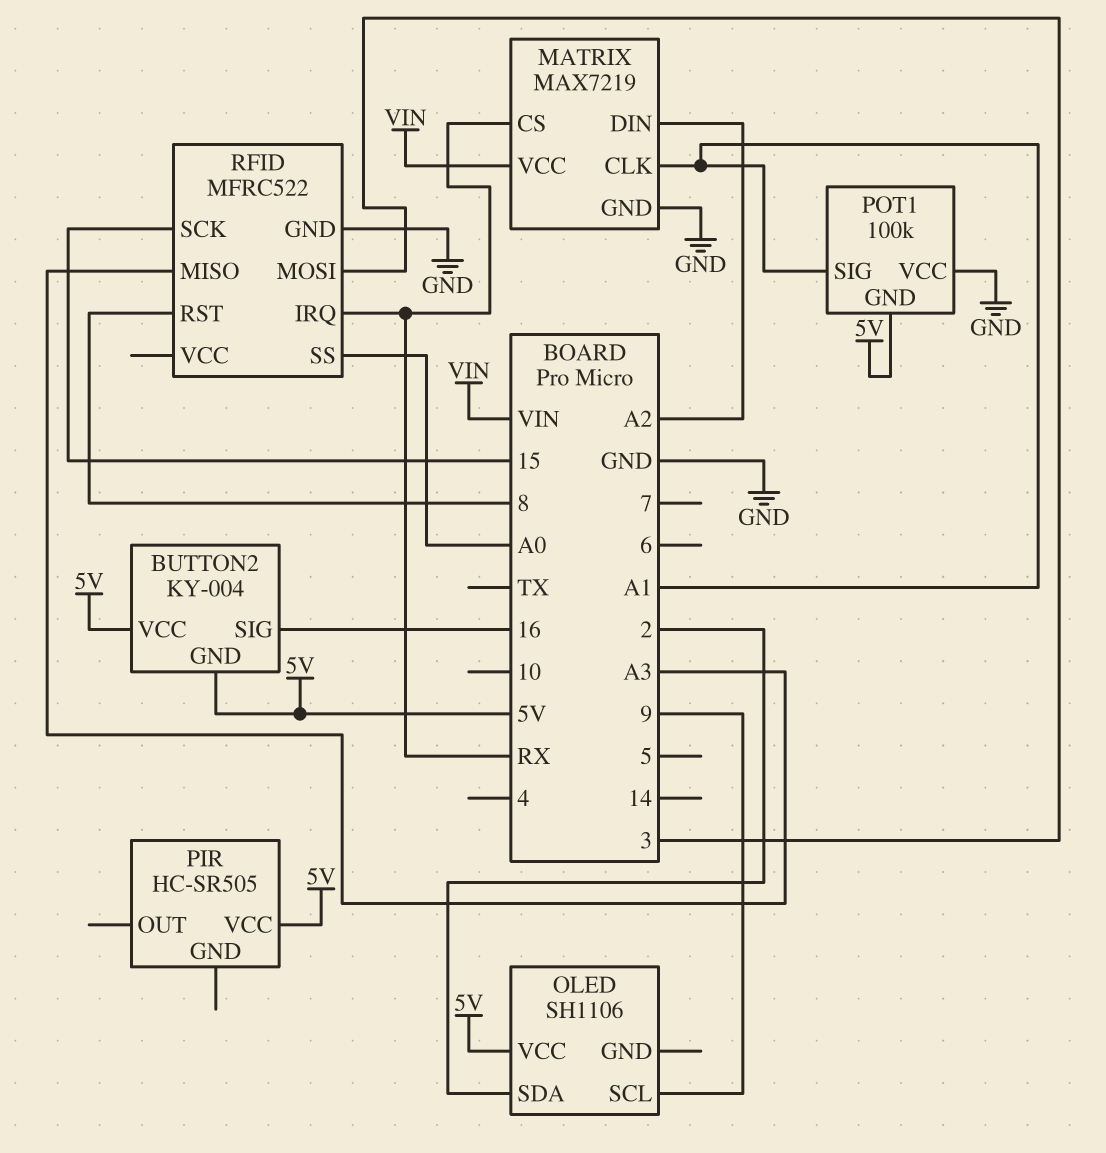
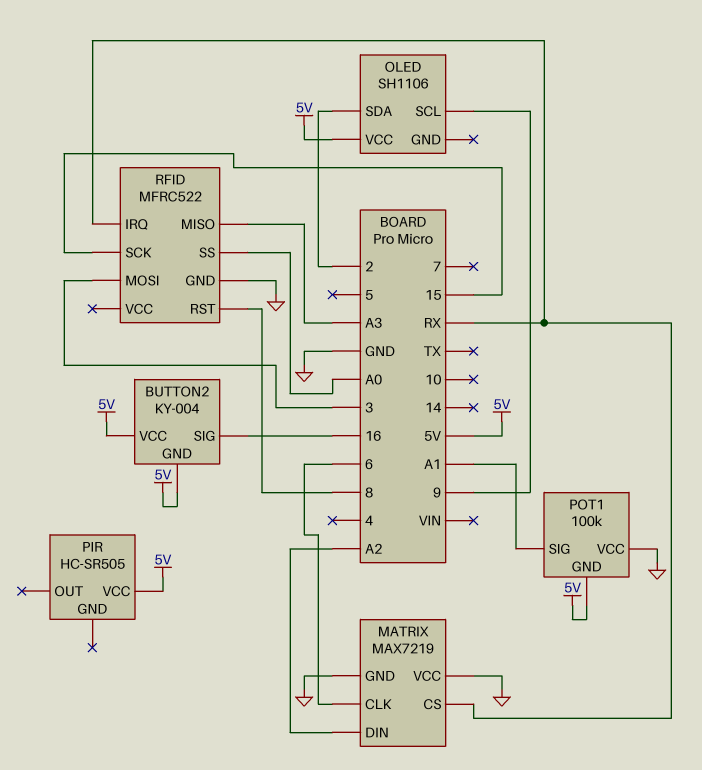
MATRIX pin CLK: A1 -> 6
MATRIX pin VCC: VIN -> GND

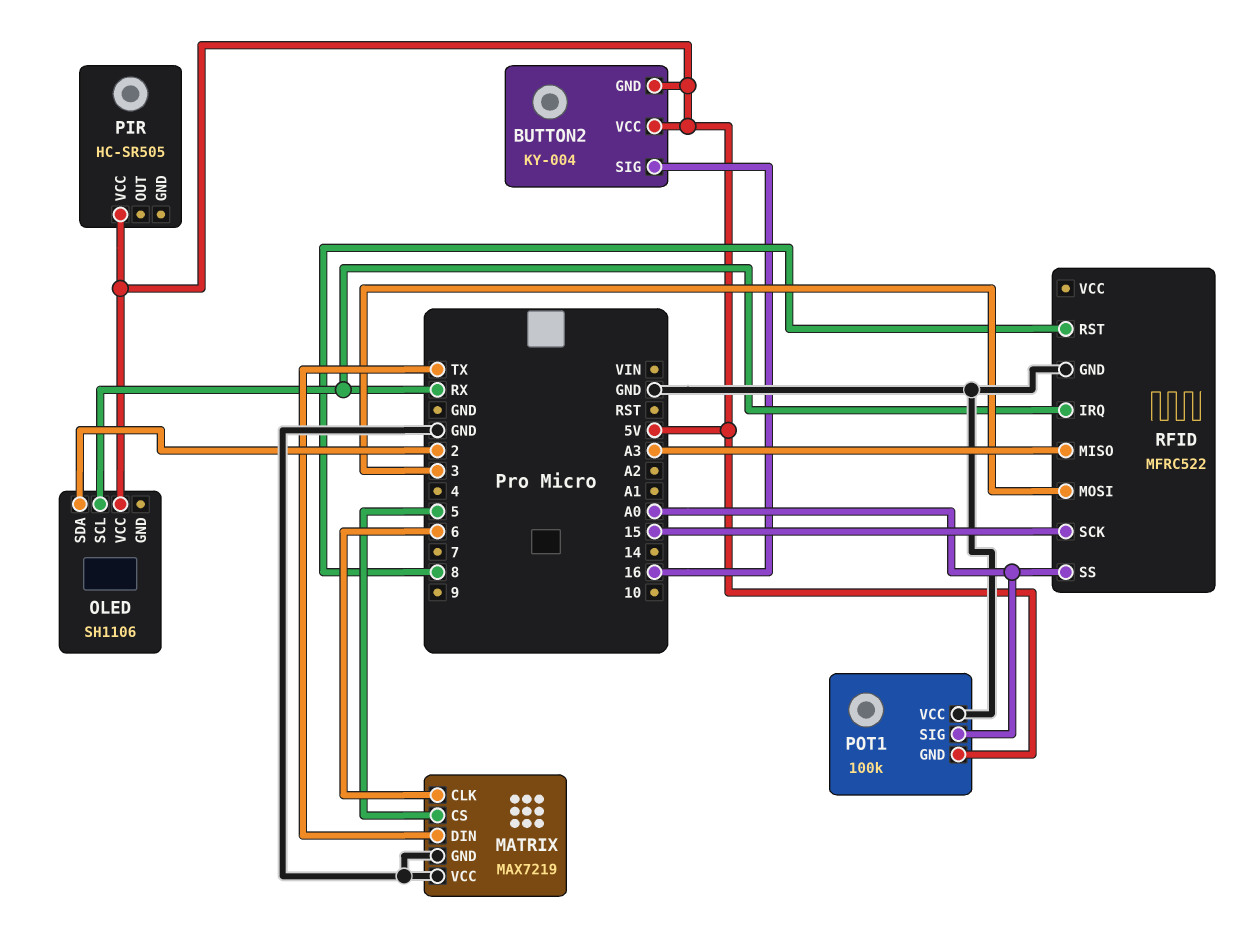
MATRIX pin CS: RX -> 5
MATRIX pin DIN: A2 -> TX
OLED pin SCL: 9 -> RX
POT1 pin SIG: A1 -> A0

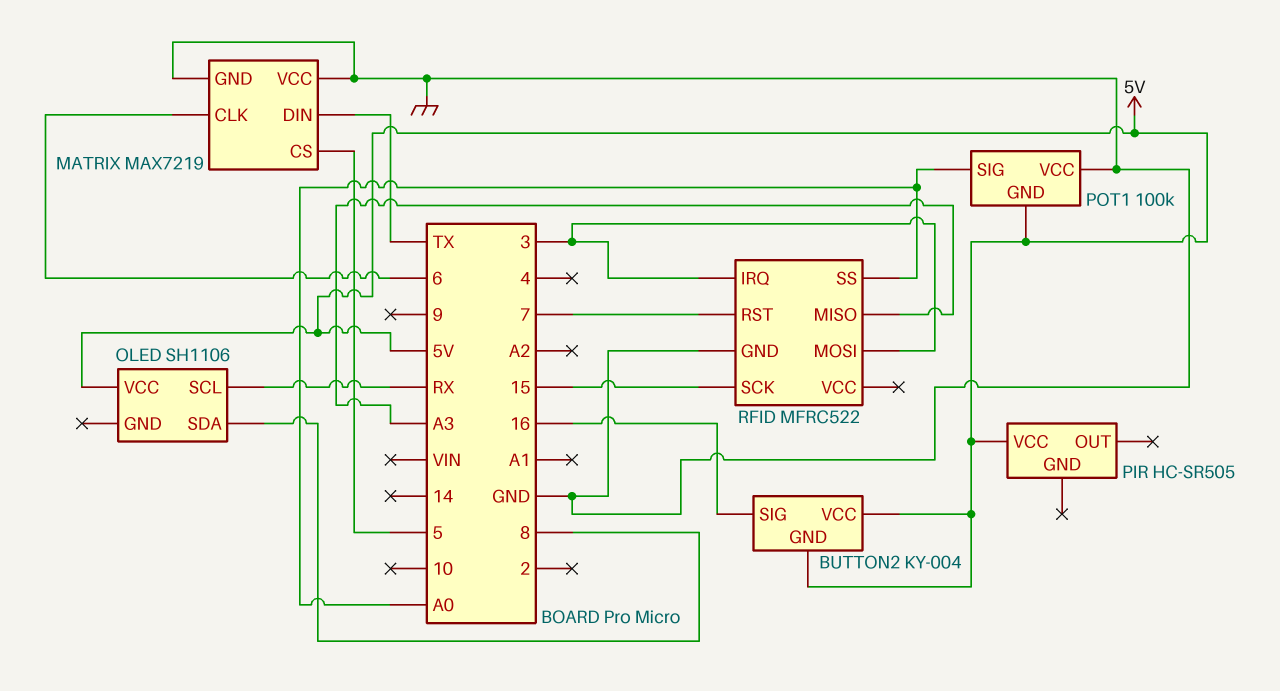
OLED pin SDA: 2 -> 8
RFID pin IRQ: RX -> 3
RFID pin RST: 8 -> 7

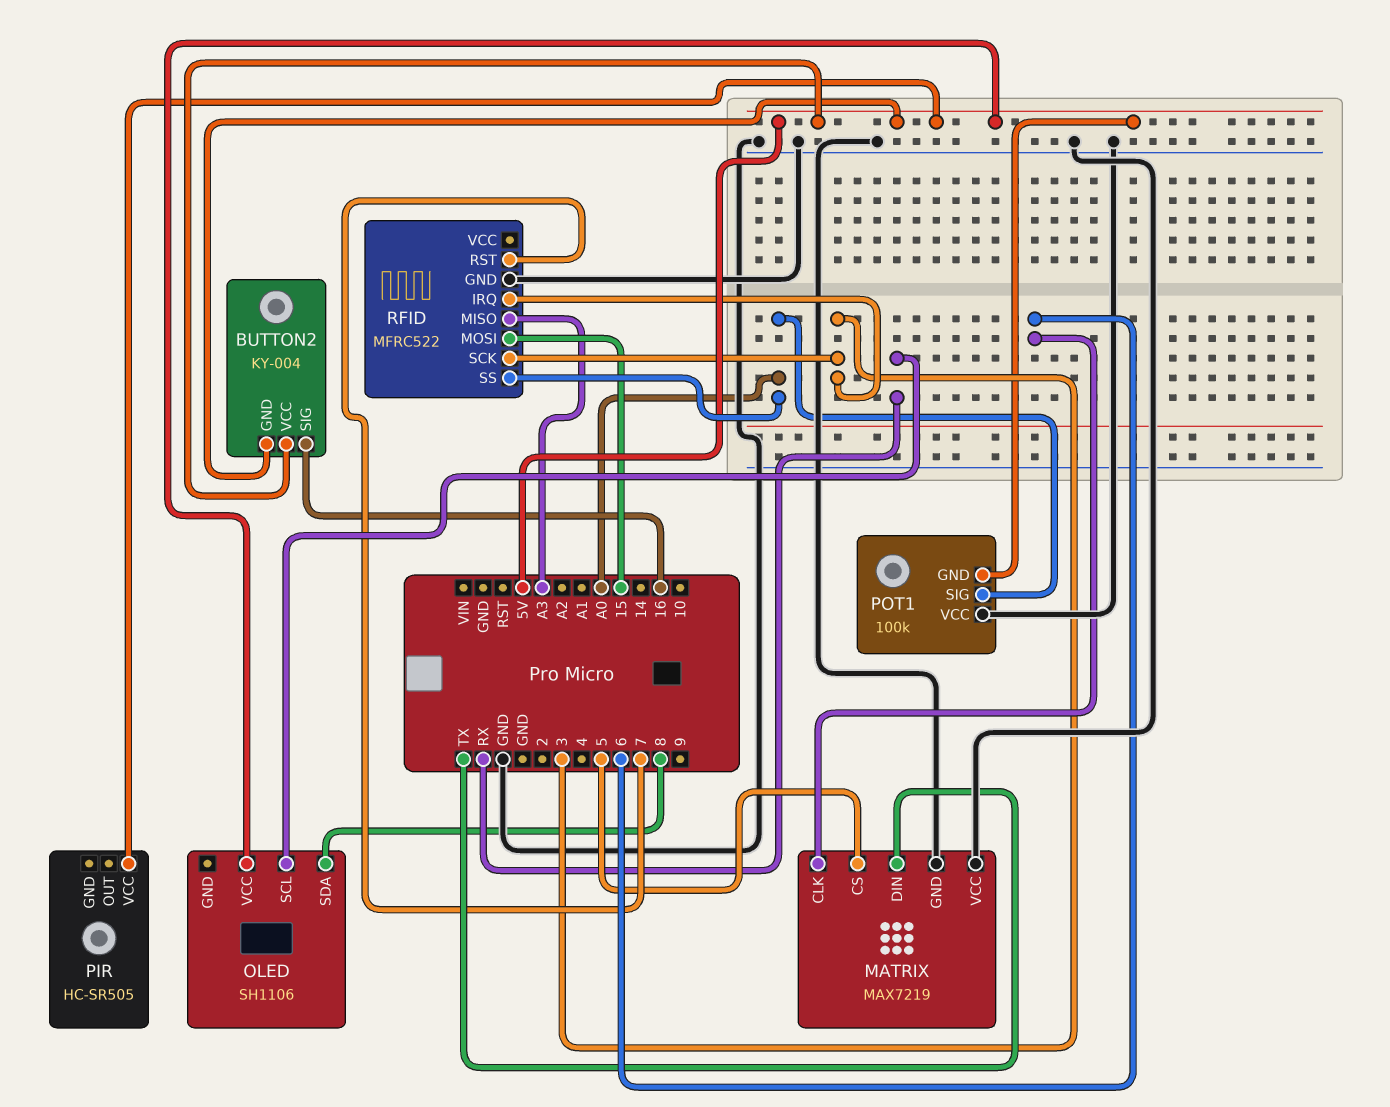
RFID pin MOSI: 3 -> 15
RFID pin SCK: 15 -> 3

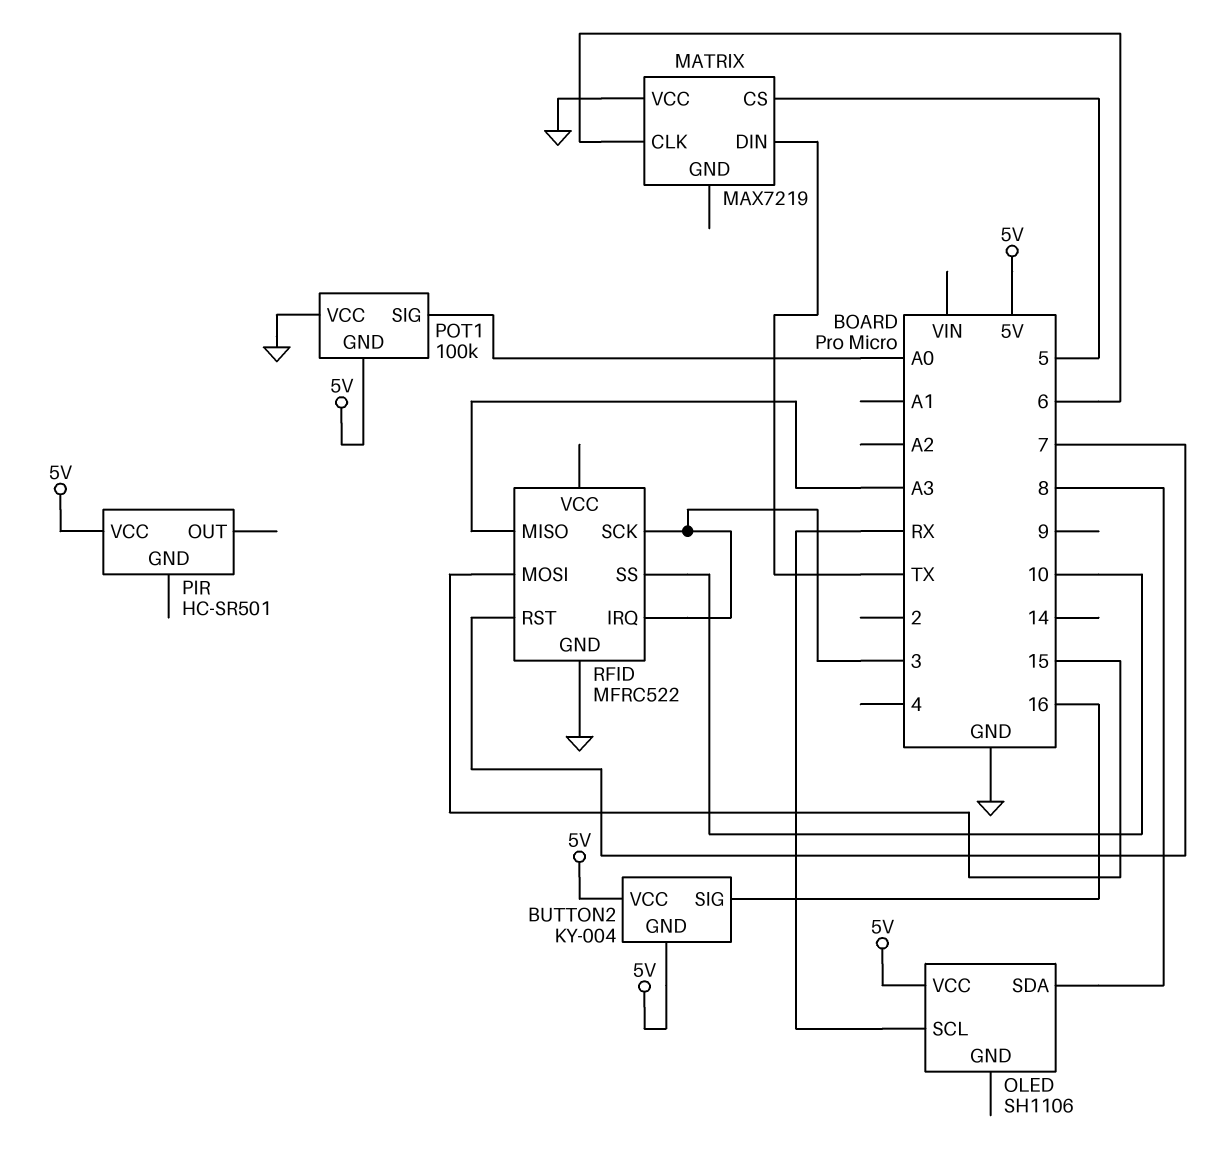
MATRIX pin GND: GND -> none
PIR: HC-SR505 -> HC-SR501
RFID pin SS: A0 -> 10

